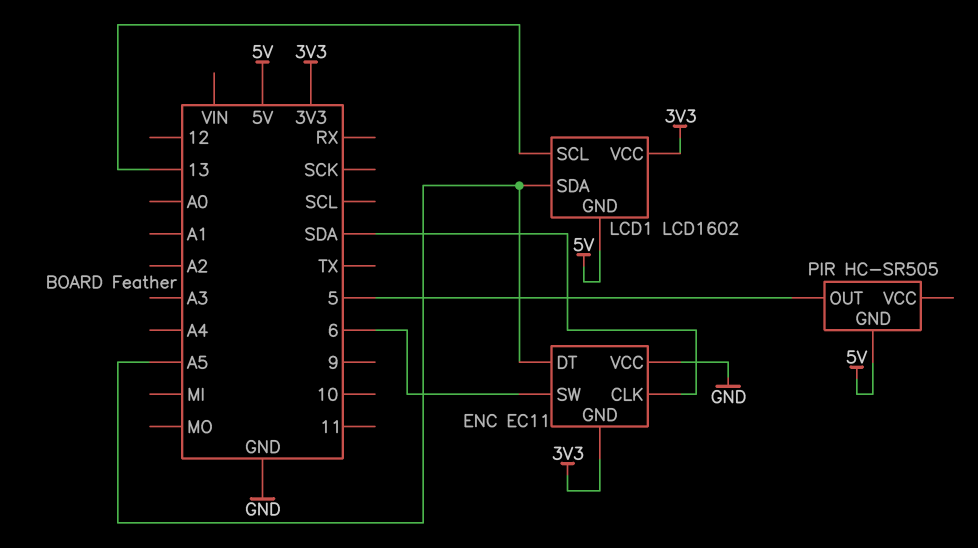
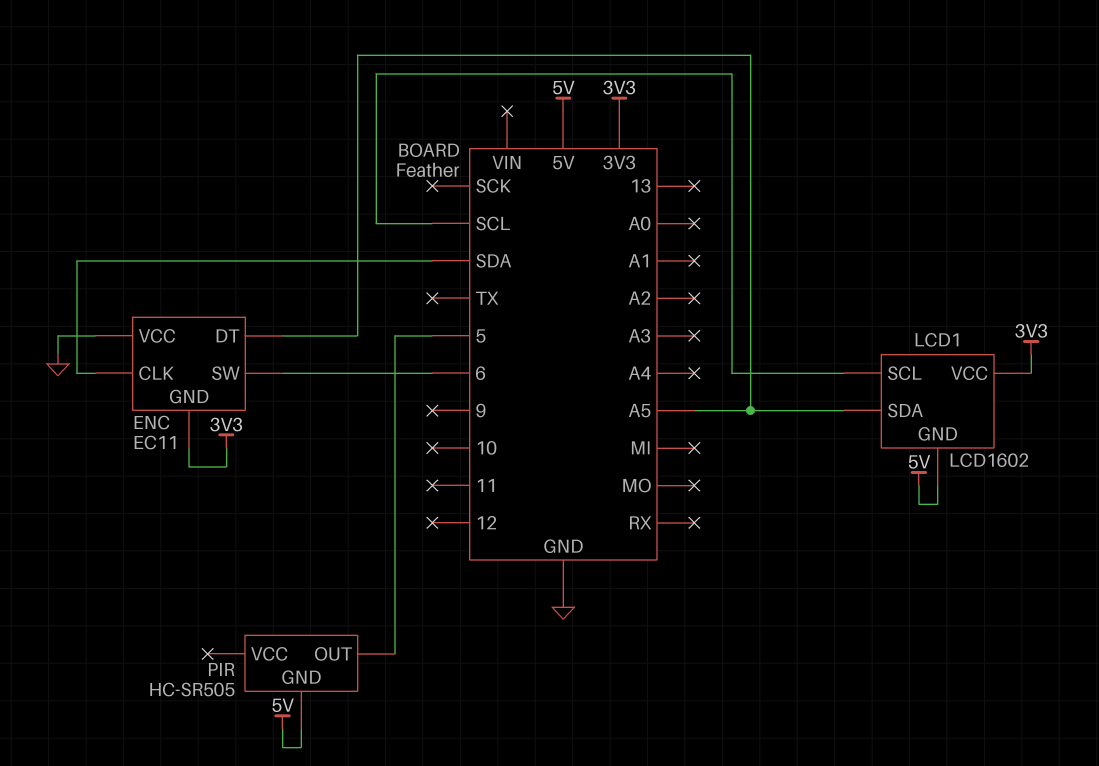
LCD1 pin SCL: 13 -> SCL

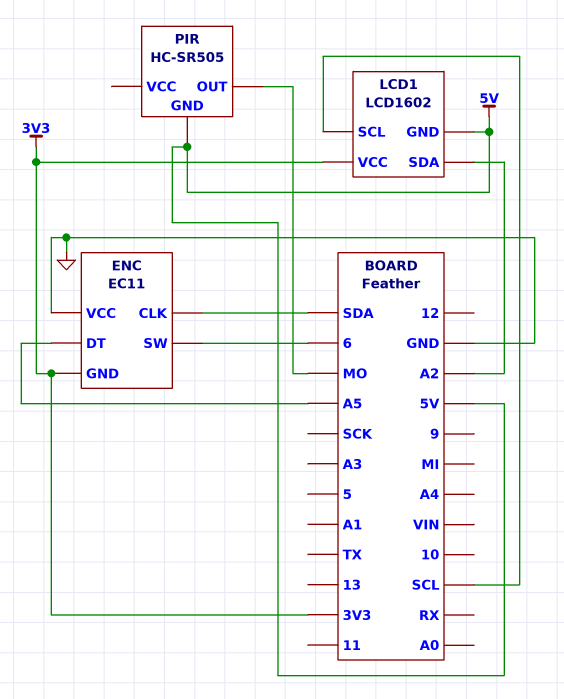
LCD1 pin SDA: A5 -> A2
PIR pin OUT: 5 -> MO

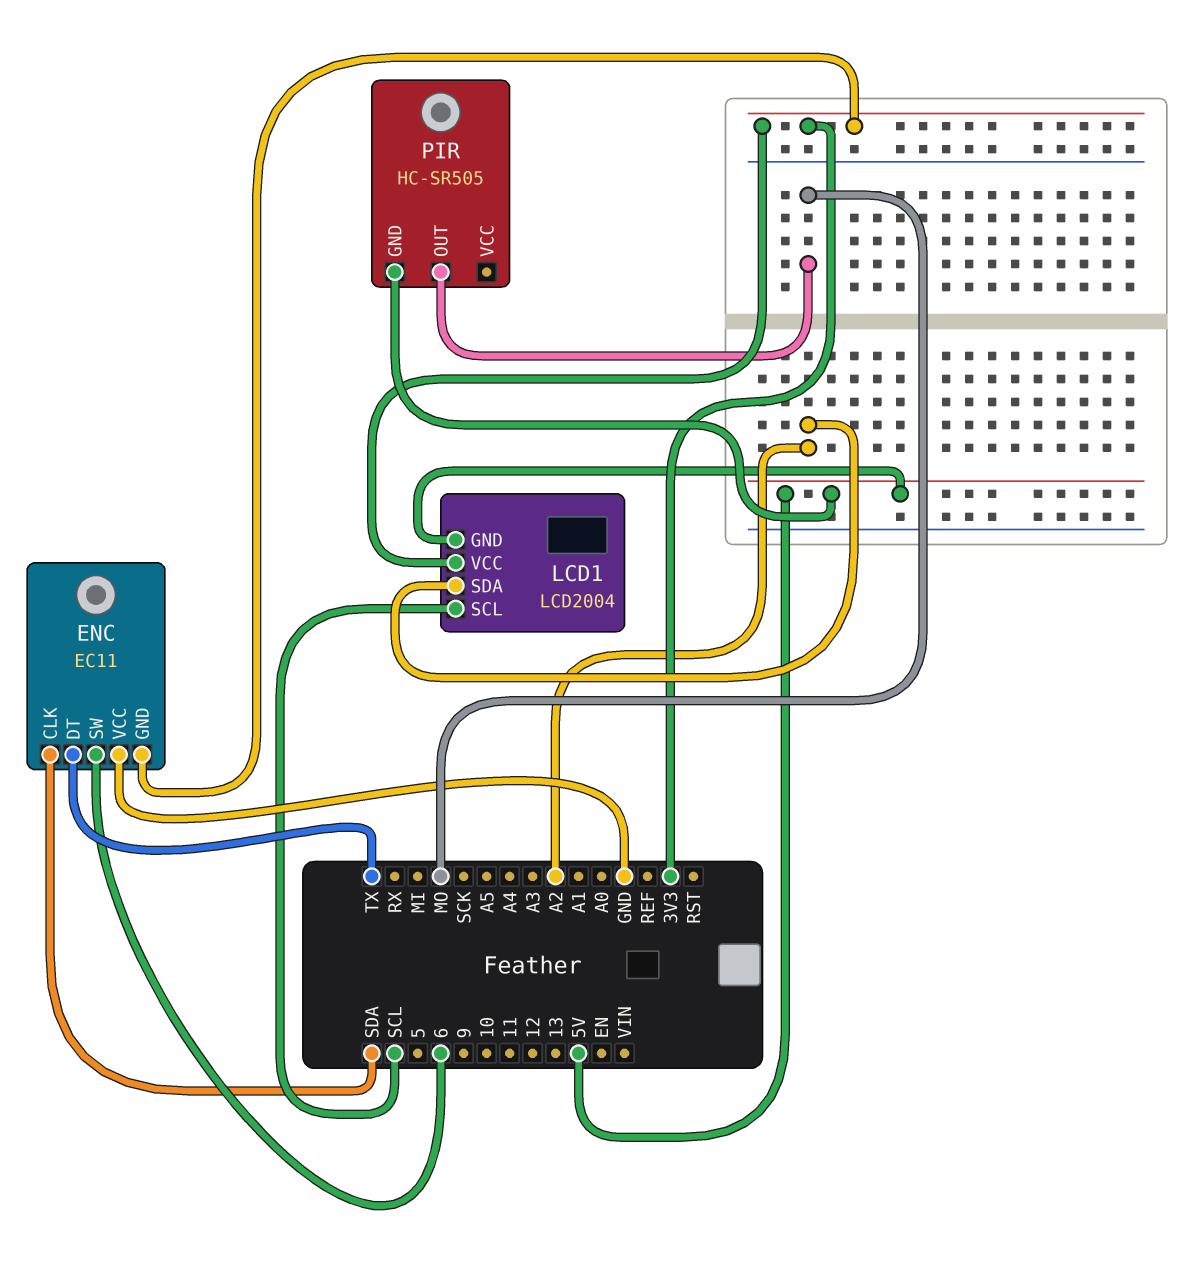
ENC pin DT: A5 -> TX
LCD1: LCD1602 -> LCD2004

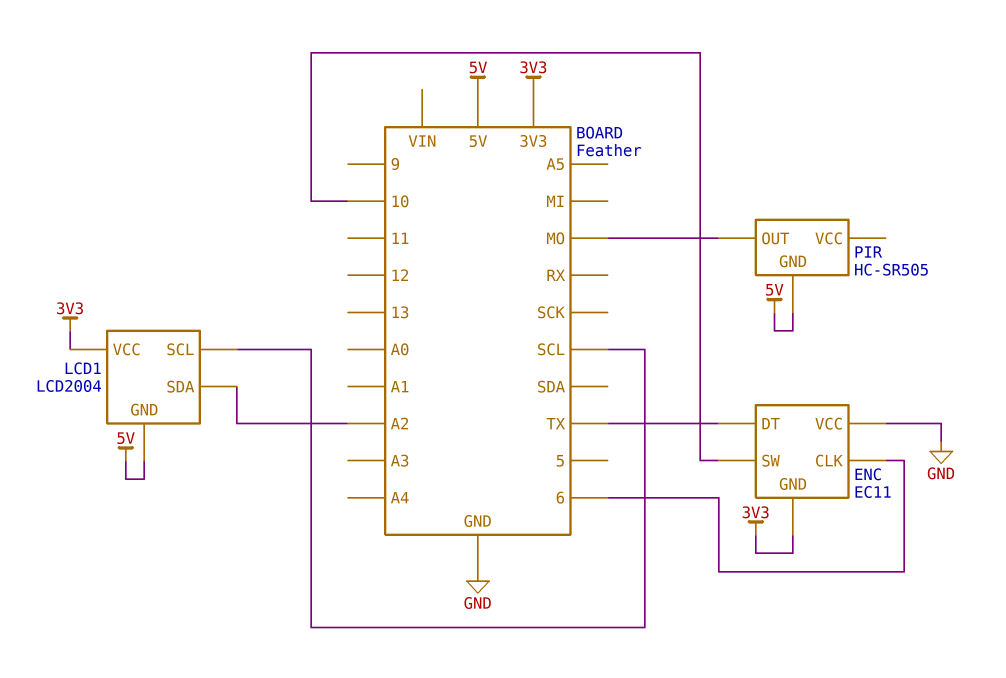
ENC pin CLK: SDA -> 6
ENC pin SW: 6 -> 10

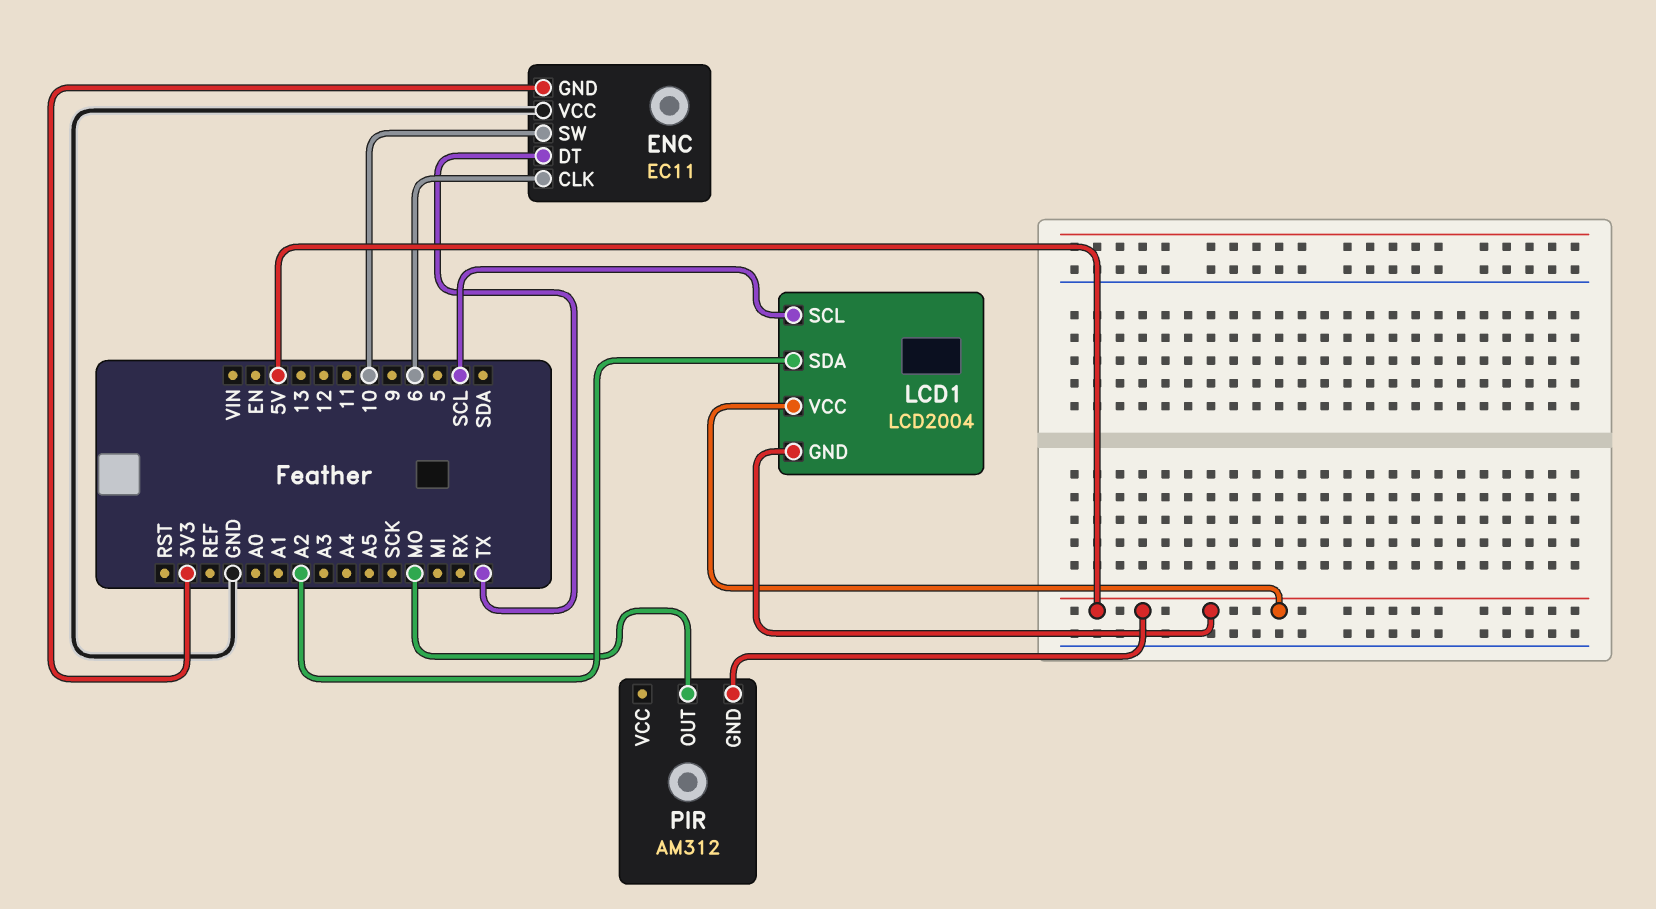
LCD1 pin VCC: 3V3 -> 5V
PIR: HC-SR505 -> AM312

